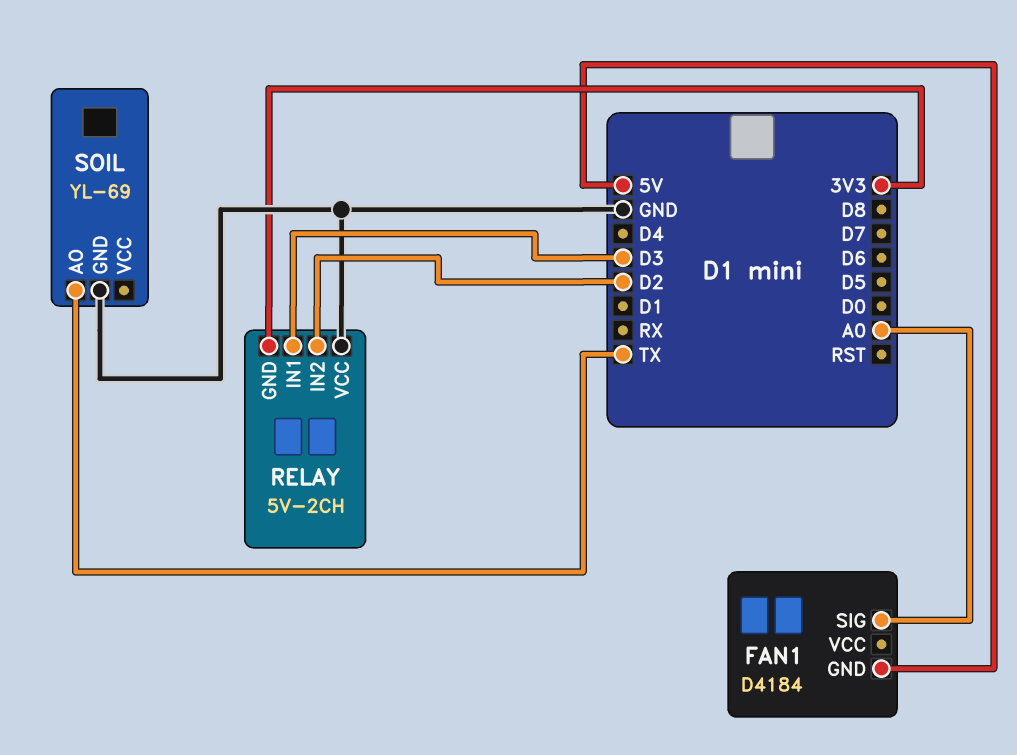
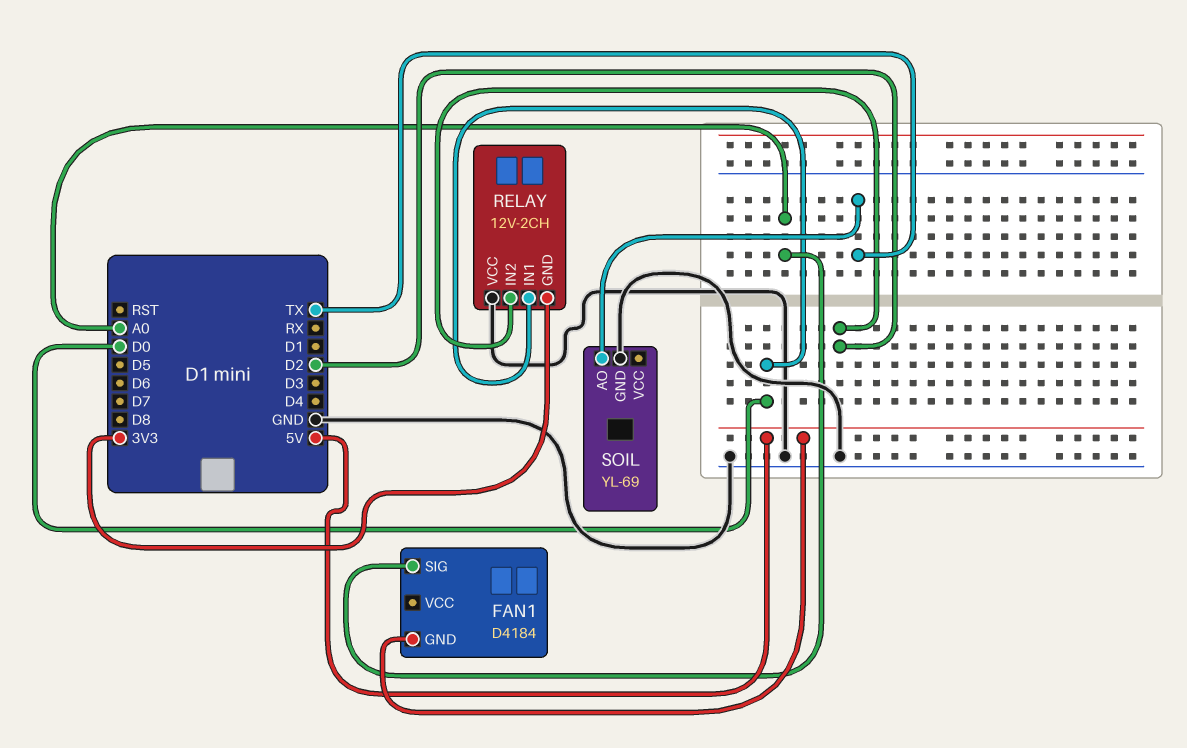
RELAY: 5V-2CH -> 12V-2CH
RELAY pin IN1: D3 -> D0

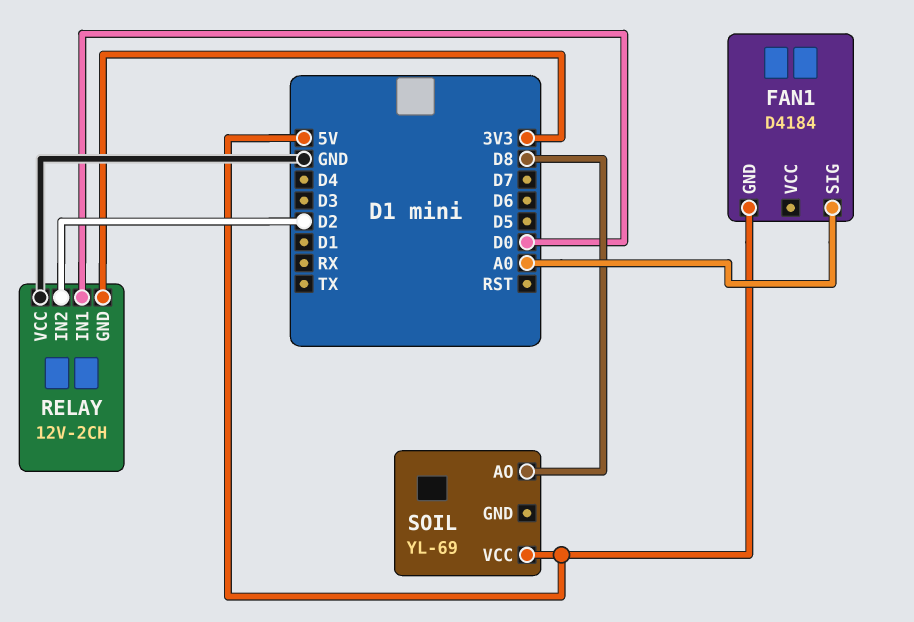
SOIL pin AO: TX -> D8
SOIL pin GND: GND -> none
SOIL pin VCC: none -> 5V

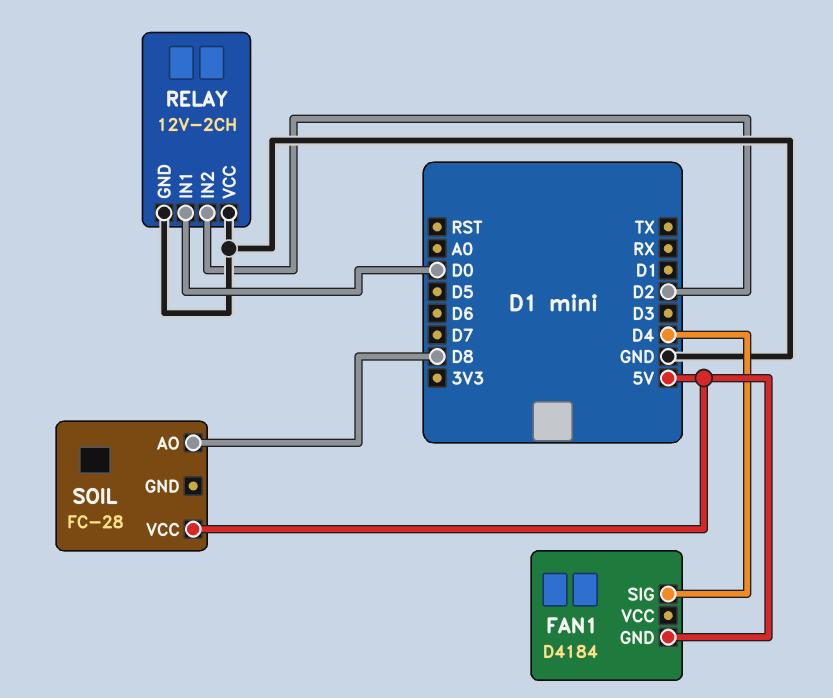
FAN1 pin SIG: A0 -> D4
RELAY pin GND: 3V3 -> GND
SOIL: YL-69 -> FC-28

